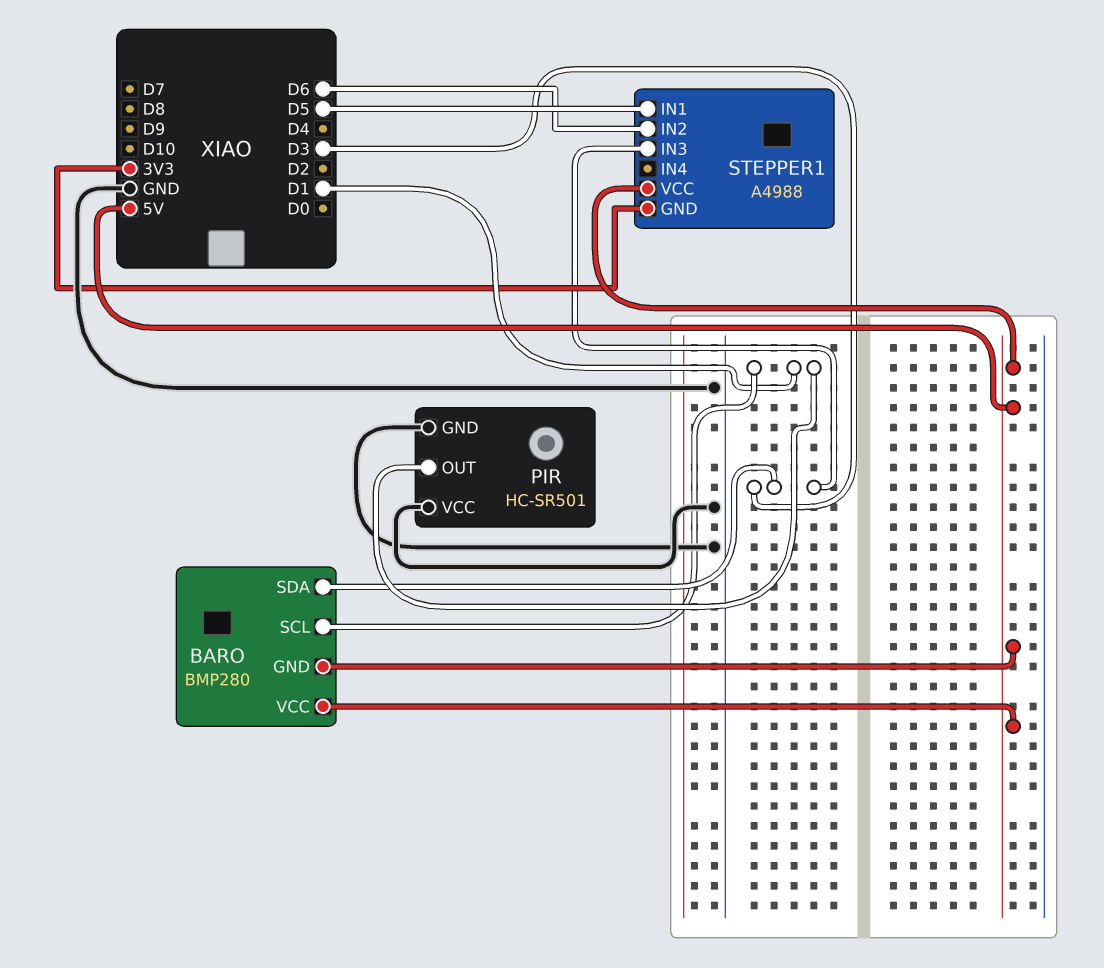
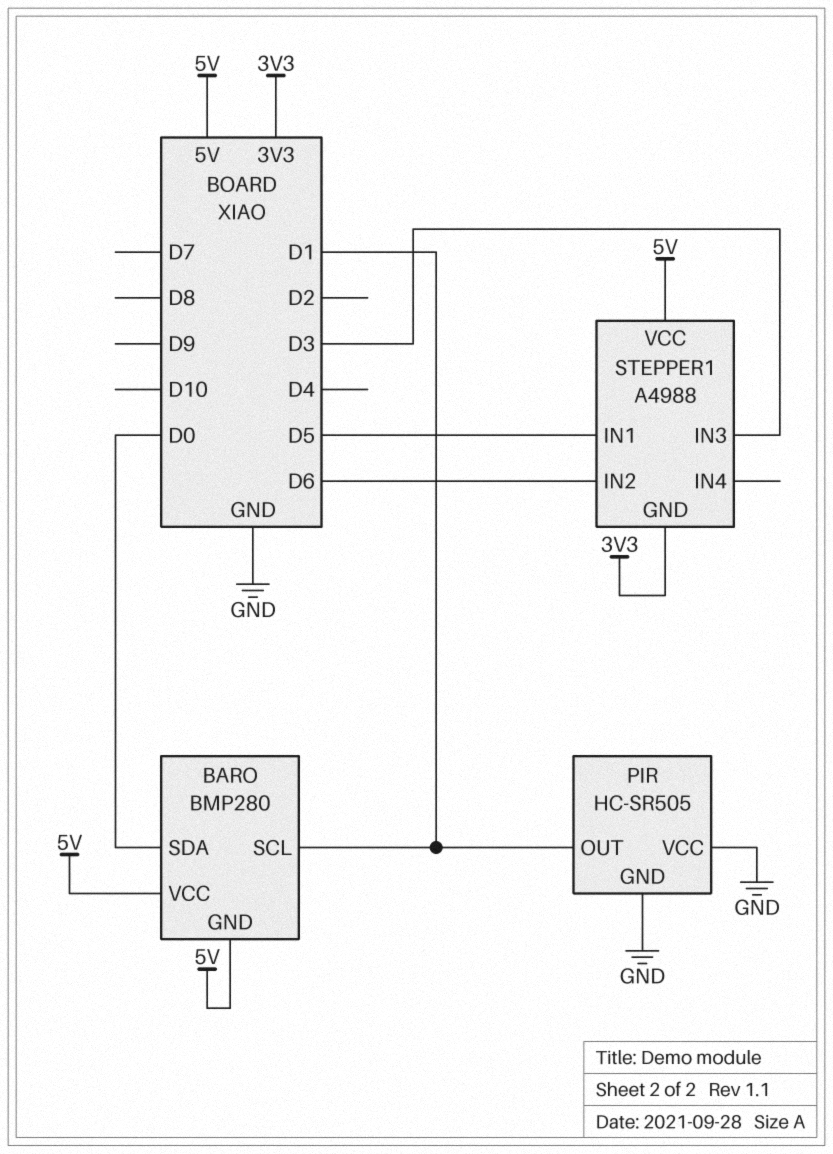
BARO pin SDA: D3 -> D0
PIR: HC-SR501 -> HC-SR505

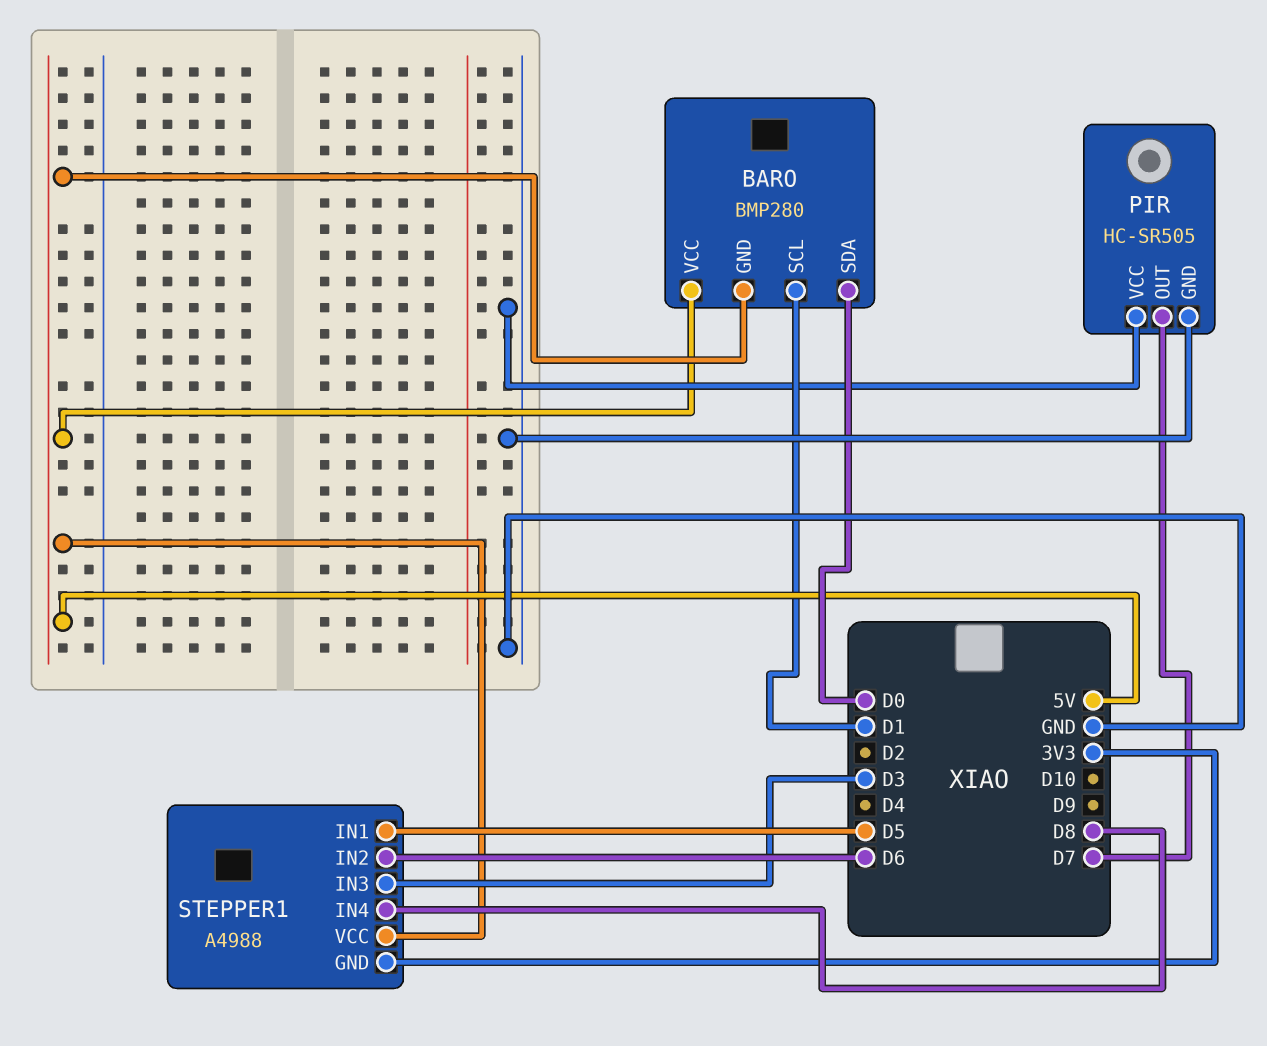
PIR pin OUT: D1 -> D7
STEPPER1 pin IN4: none -> D8

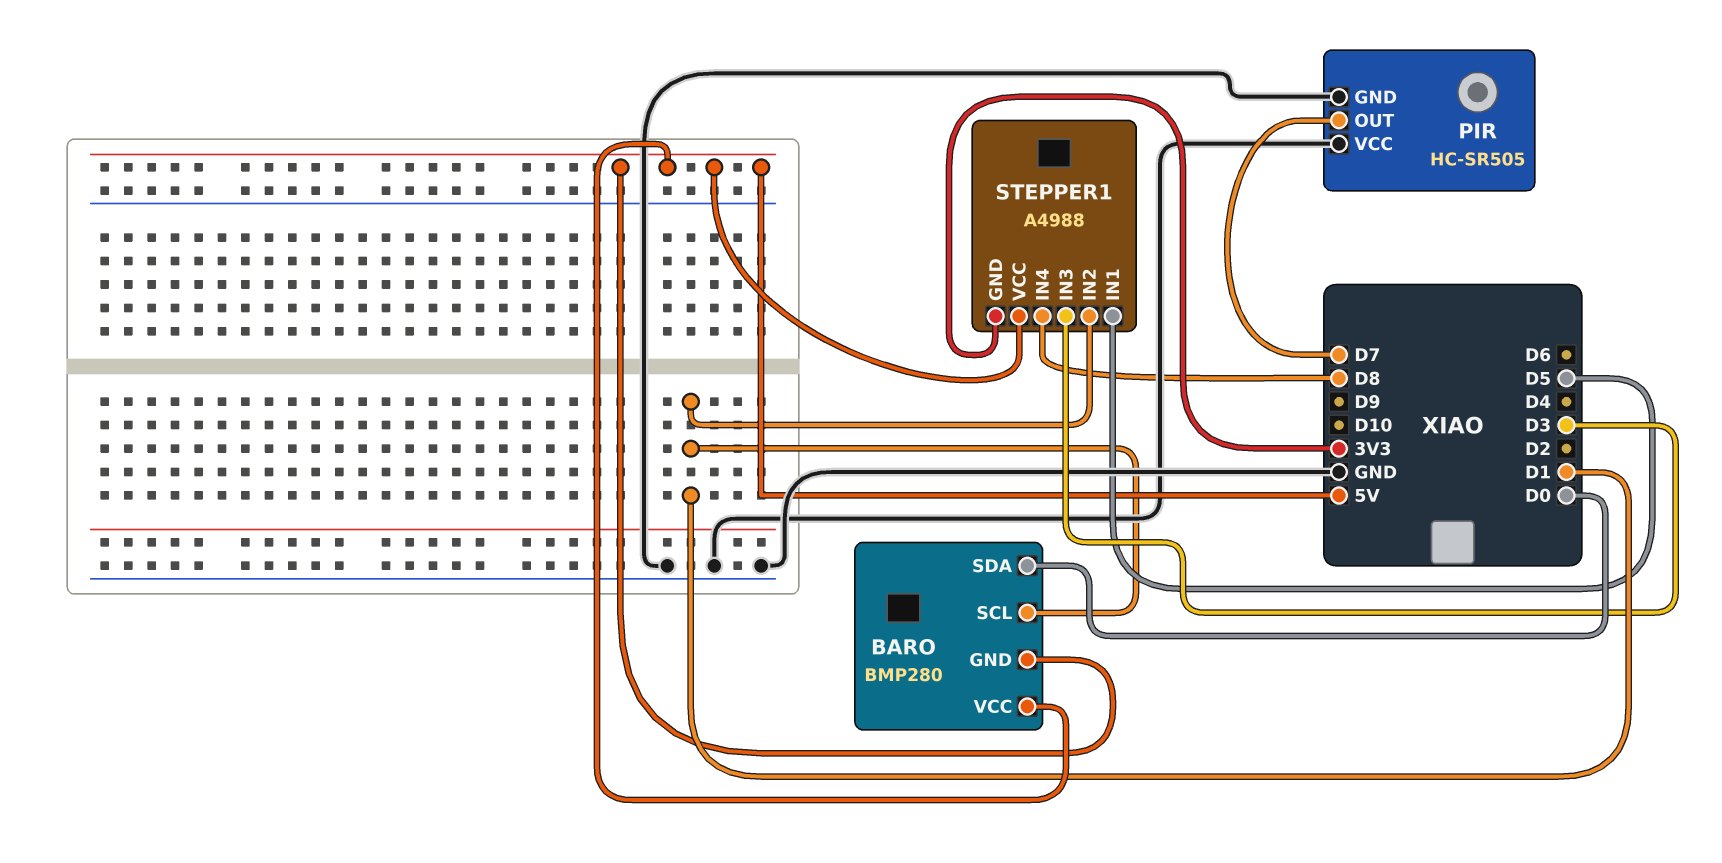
STEPPER1 pin IN2: D6 -> D1

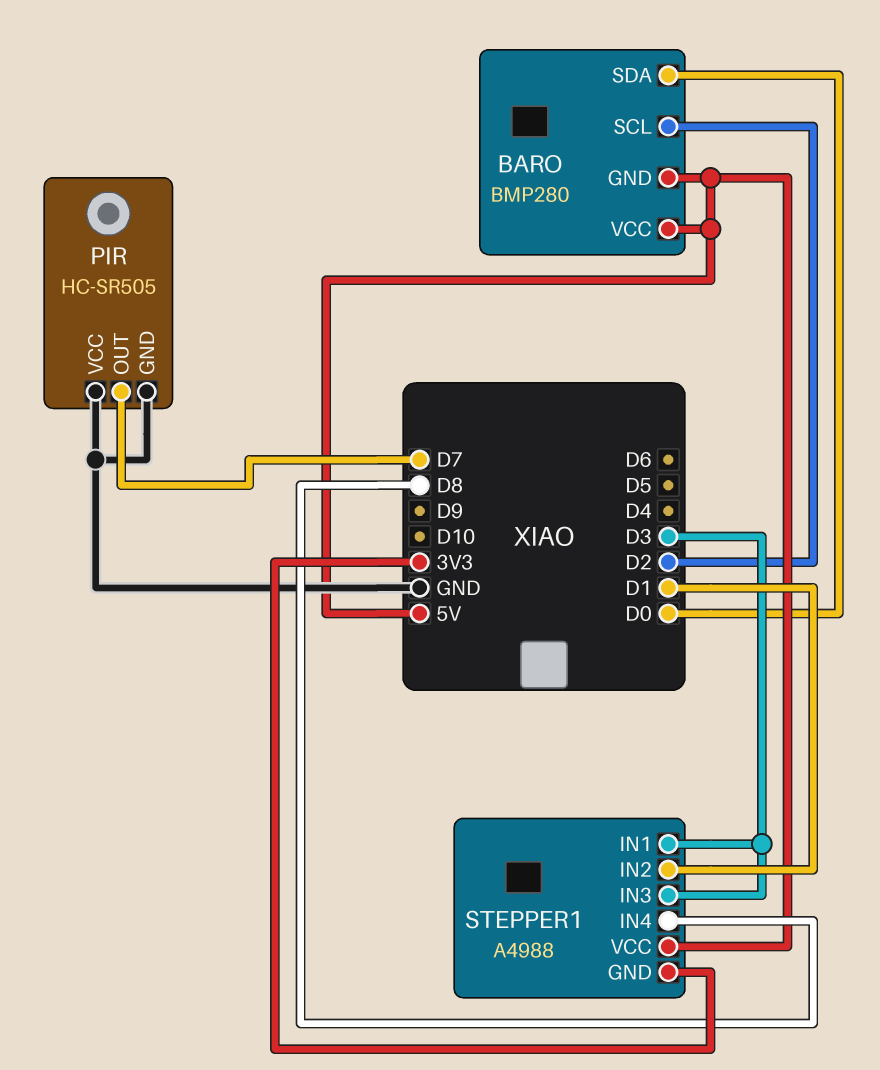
BARO pin SCL: D1 -> D2
STEPPER1 pin IN1: D5 -> D3

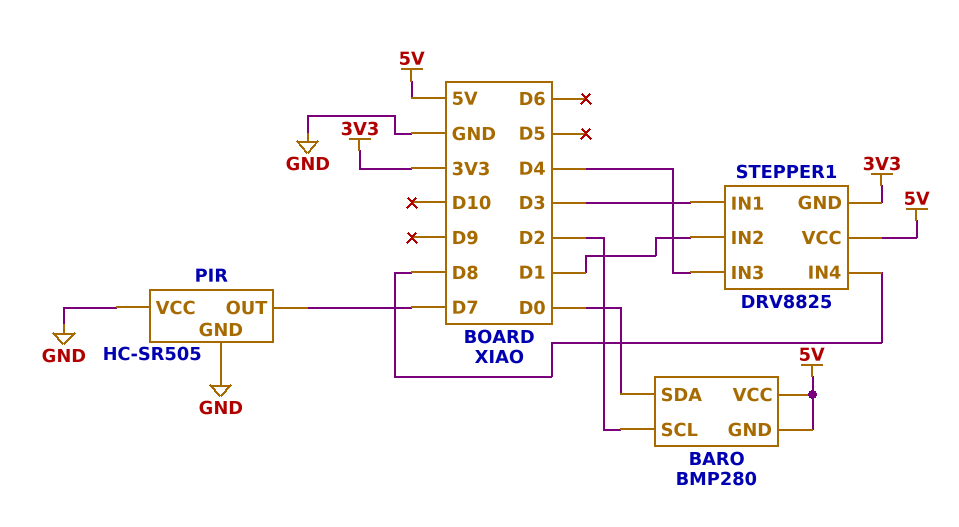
STEPPER1: A4988 -> DRV8825
STEPPER1 pin IN3: D3 -> D4

